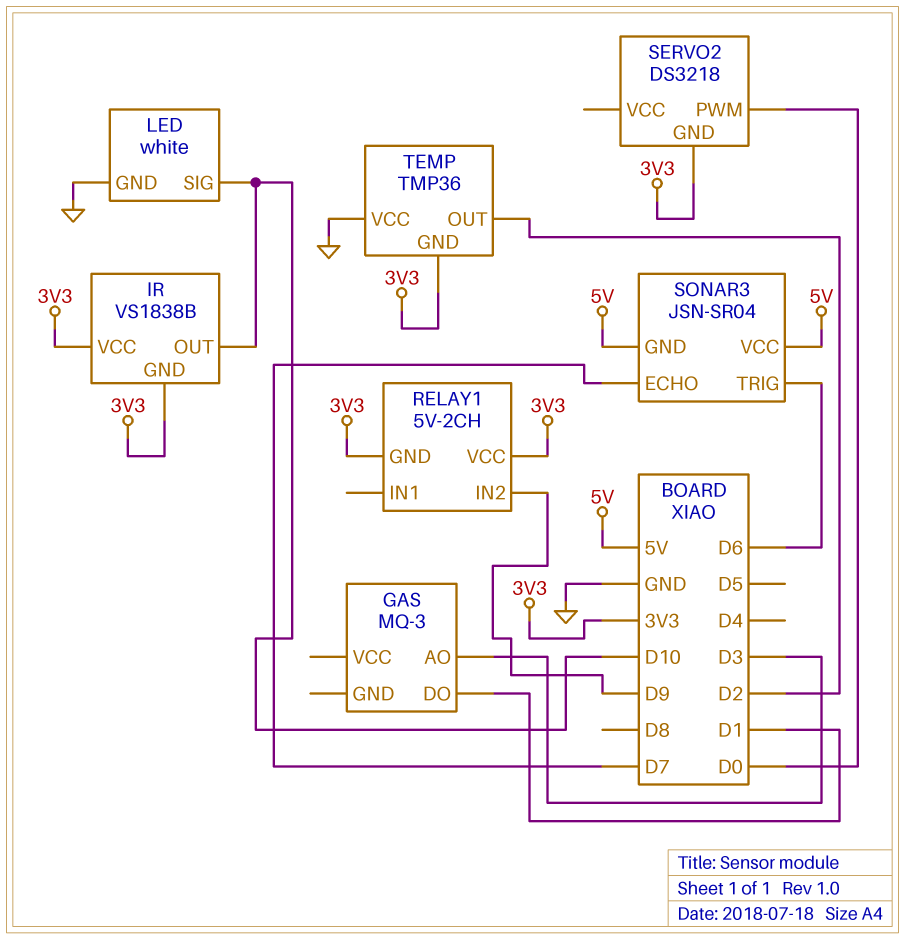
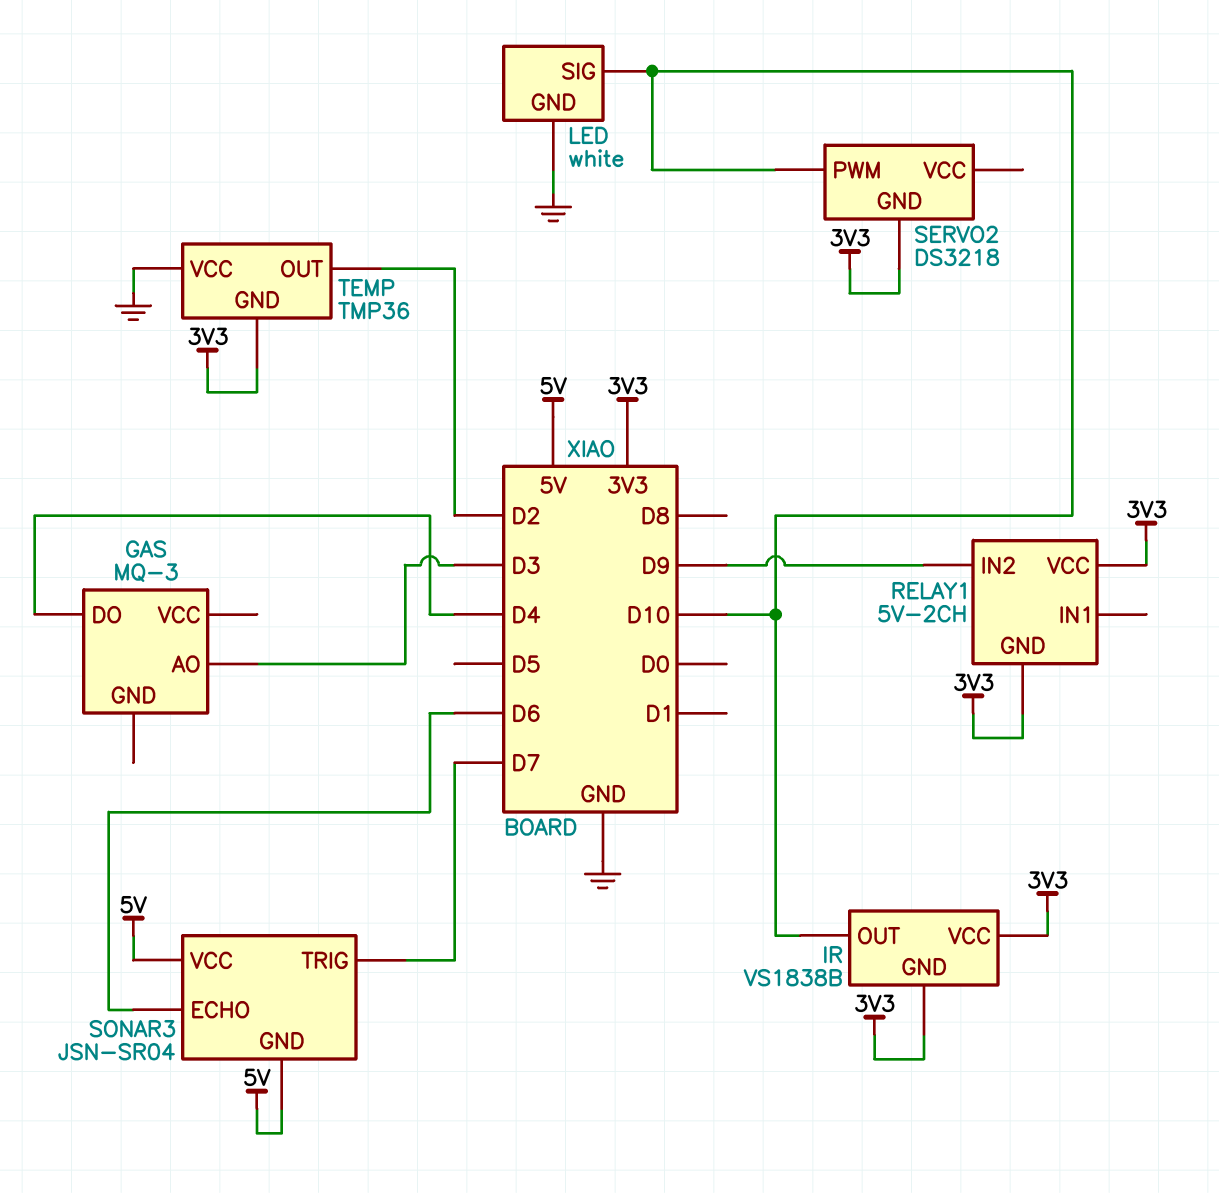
GAS pin DO: D1 -> D4
SERVO2 pin PWM: D0 -> D10
SONAR3 pin ECHO: D7 -> D6
SONAR3 pin TRIG: D6 -> D7

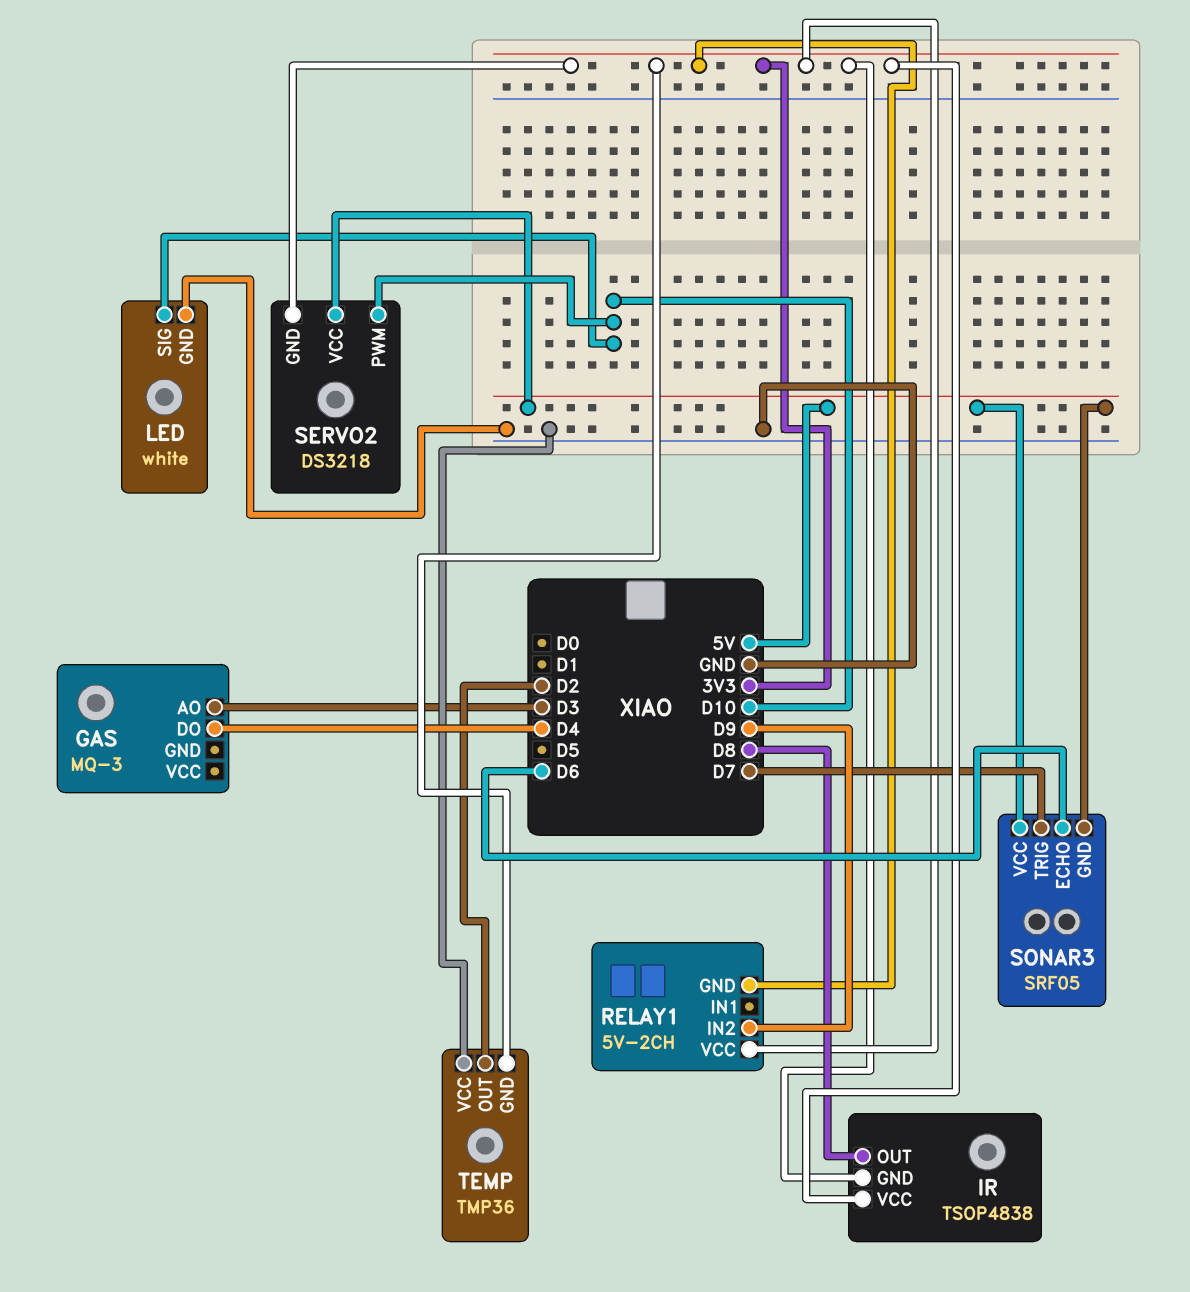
IR: VS1838B -> TSOP4838
IR pin OUT: D10 -> D8
SERVO2 pin VCC: none -> 5V
SONAR3: JSN-SR04 -> SRF05

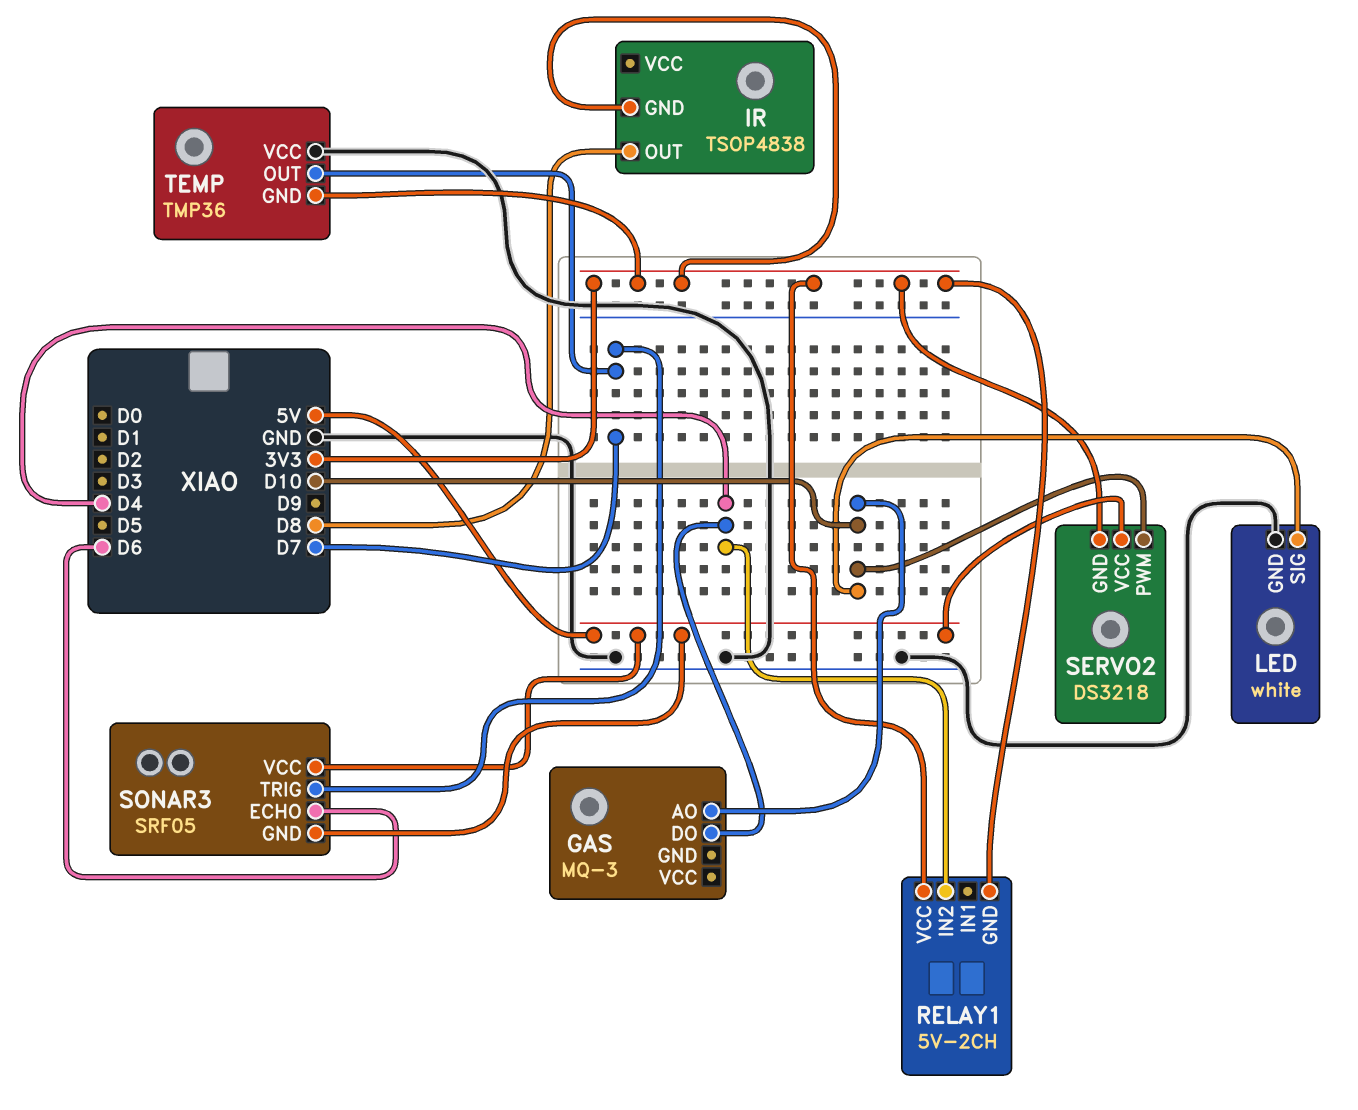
GAS pin AO: D3 -> D10
IR pin VCC: 3V3 -> none
RELAY1 pin IN2: D9 -> D4
TEMP pin OUT: D2 -> D7

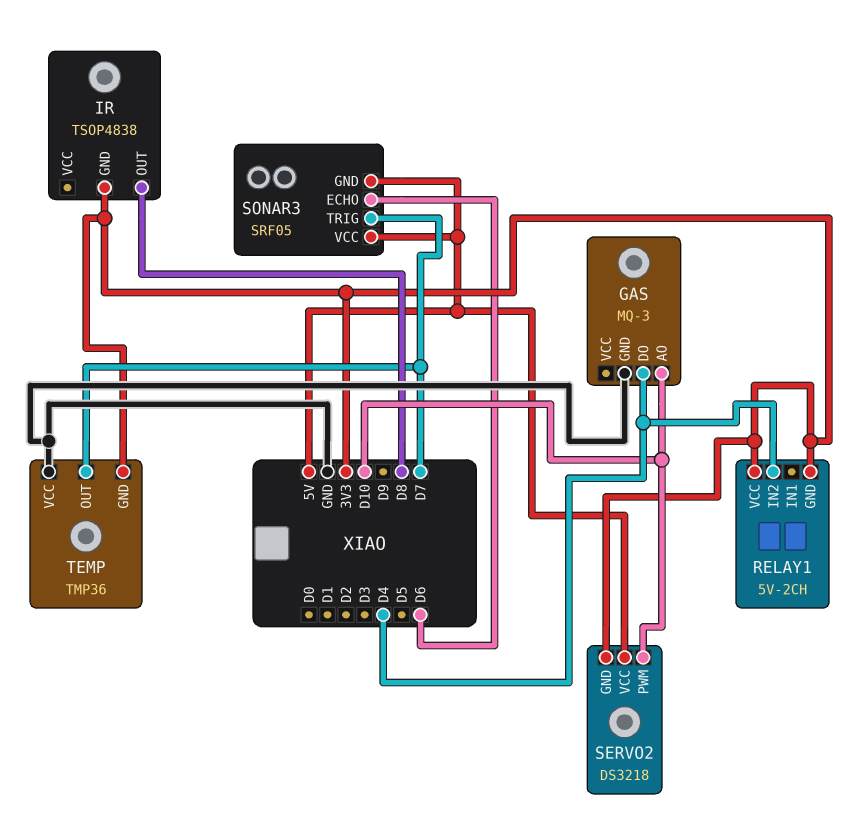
GAS pin GND: none -> GND
LED: white -> none
LED pin GND: GND -> none
LED pin SIG: D10 -> none

